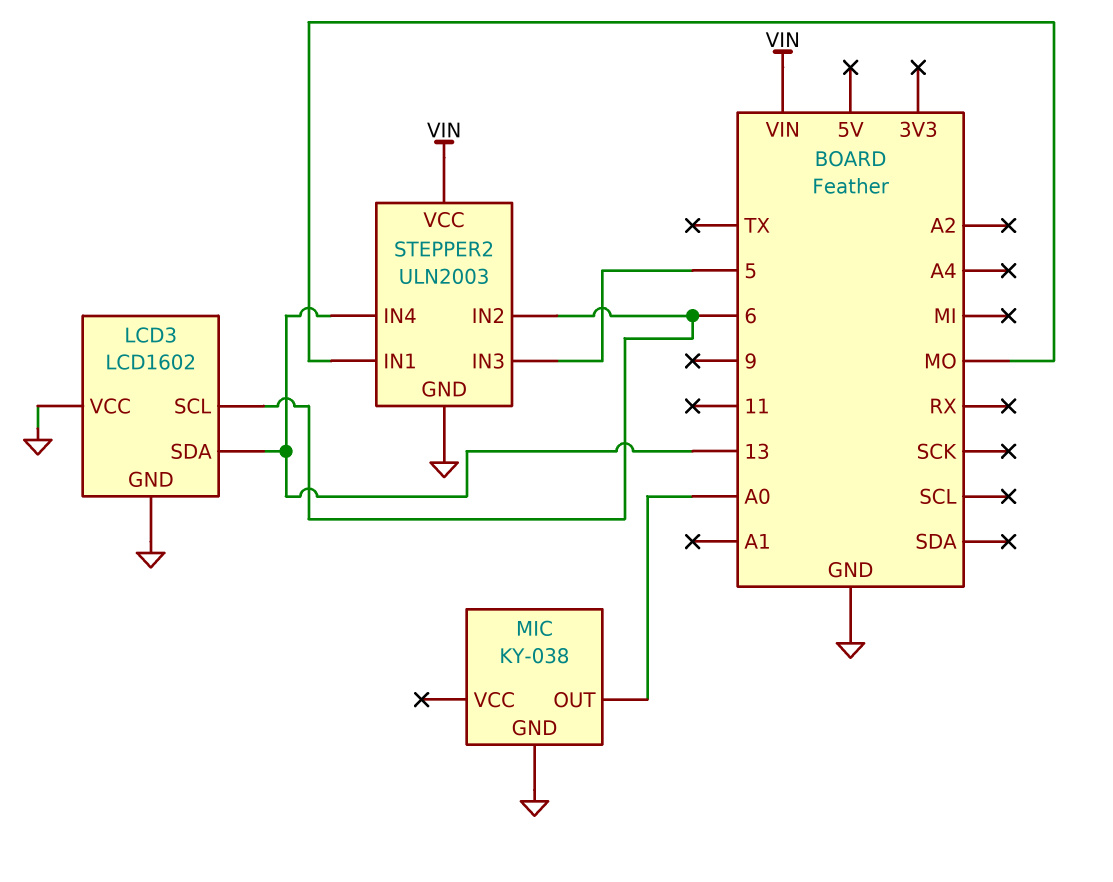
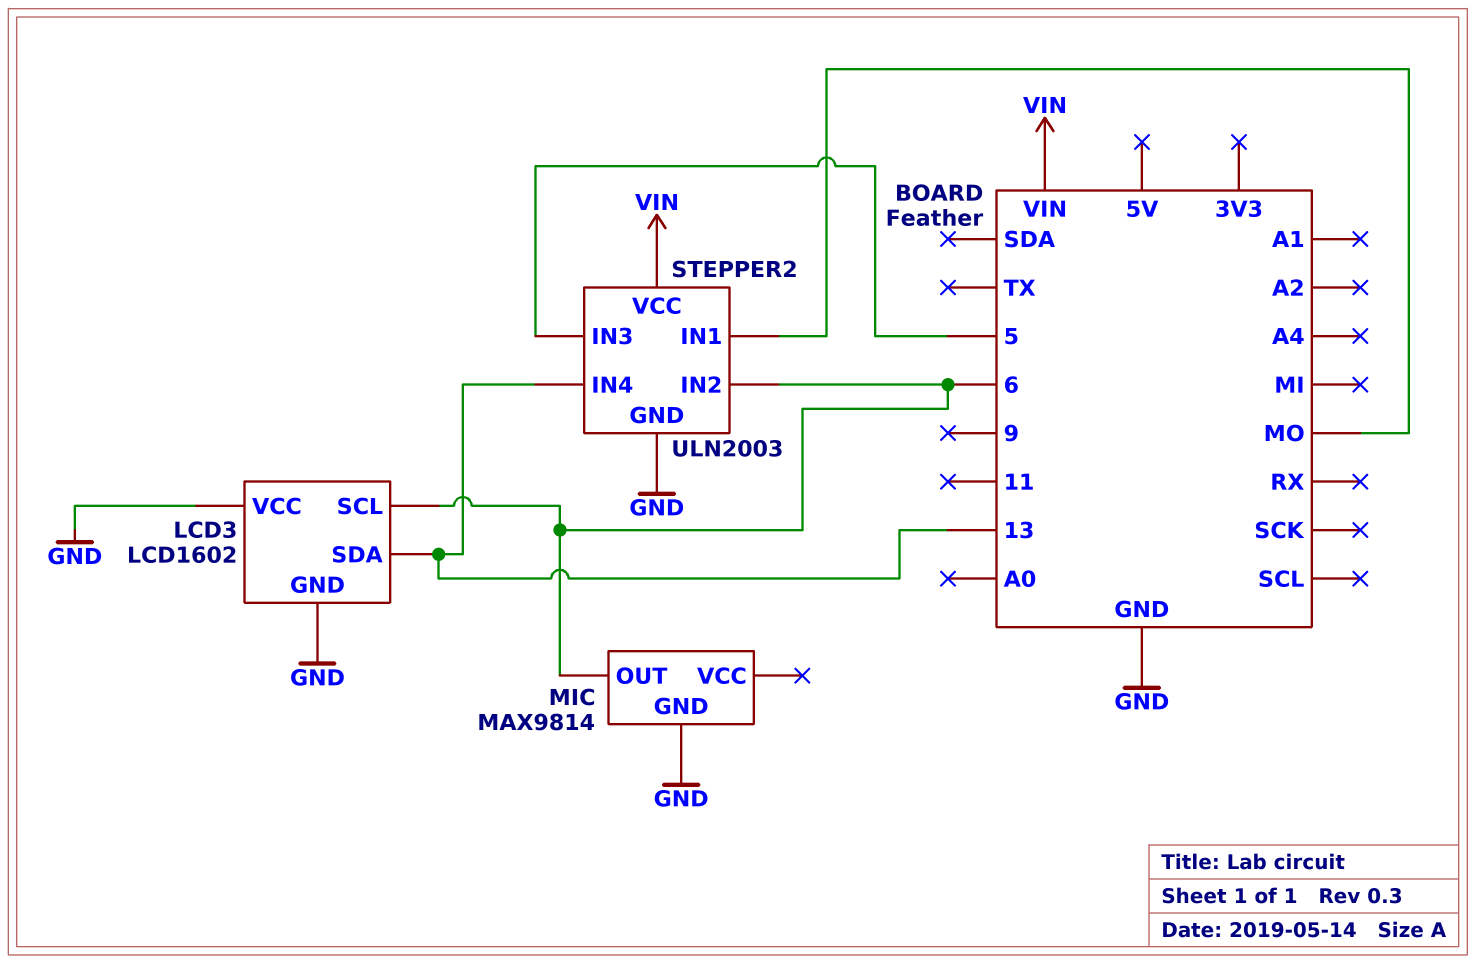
MIC: KY-038 -> MAX9814
MIC pin OUT: A0 -> 6

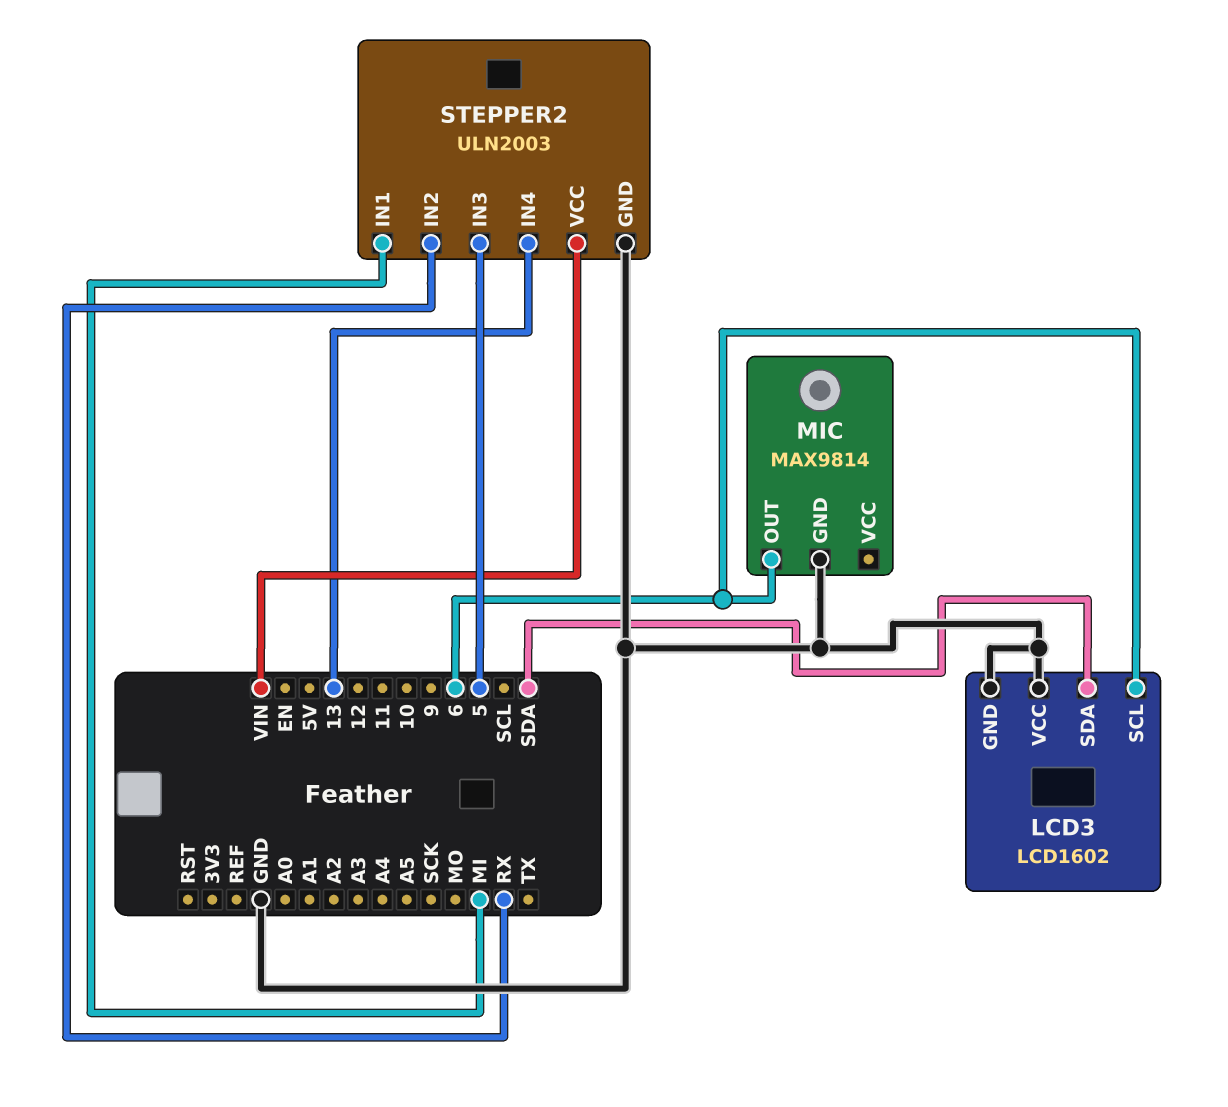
LCD3 pin SDA: 13 -> SDA
STEPPER2 pin IN1: MO -> MI
STEPPER2 pin IN2: 6 -> RX

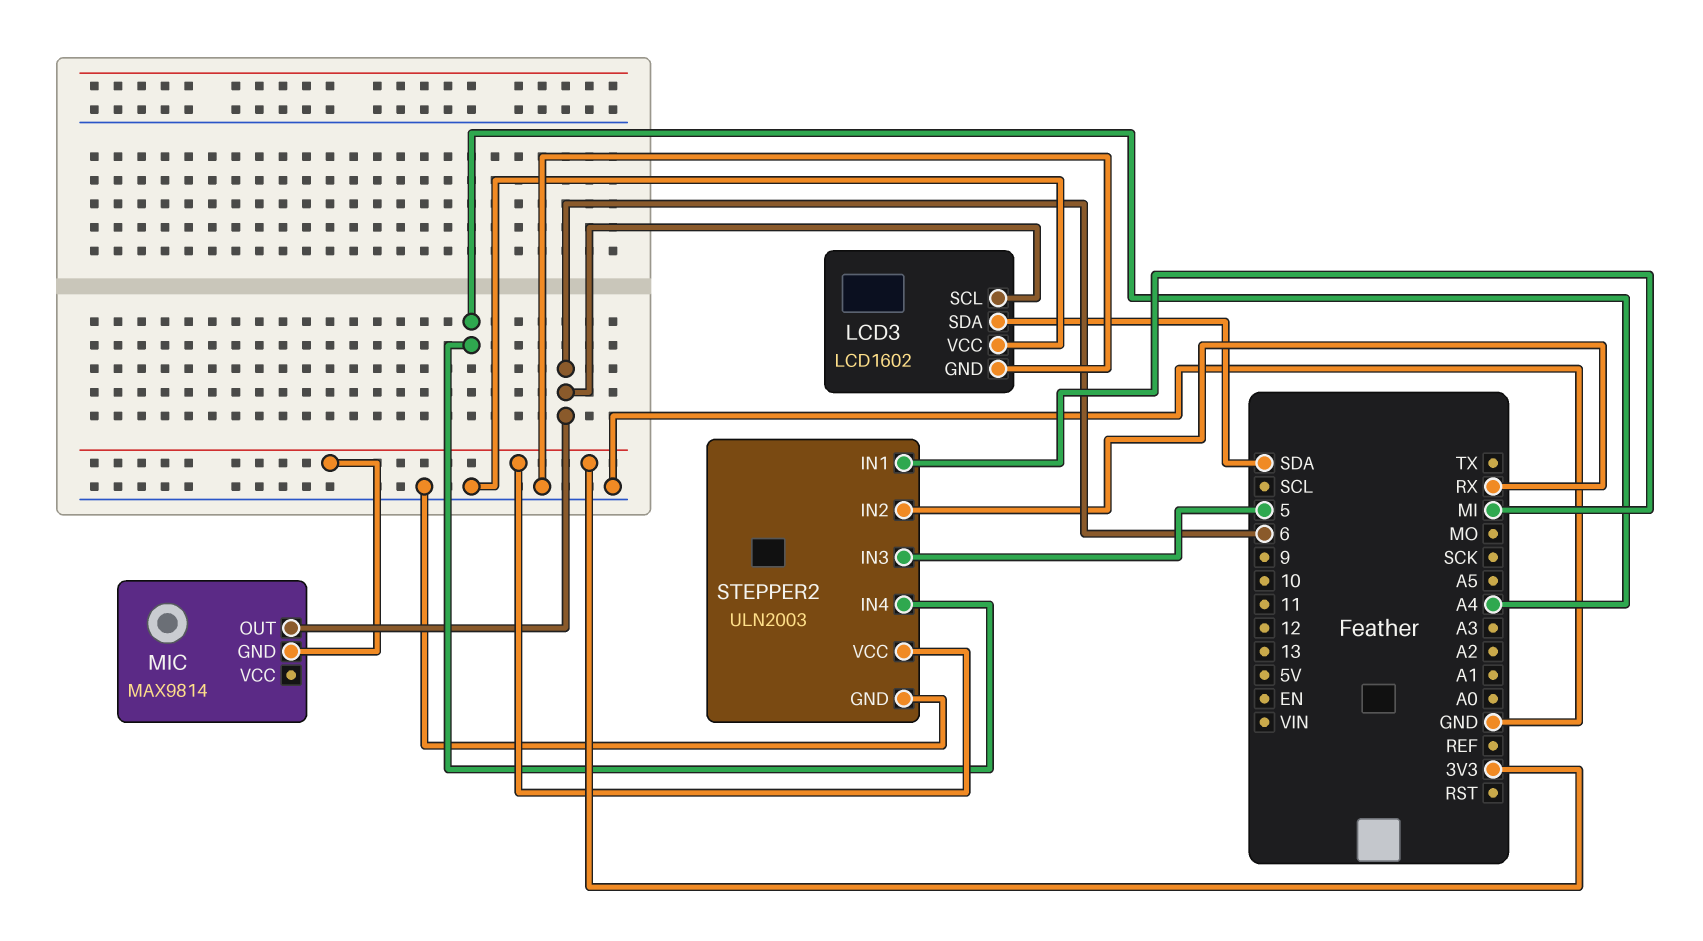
MIC pin GND: GND -> 3V3
STEPPER2 pin IN4: 13 -> A4
STEPPER2 pin VCC: VIN -> 3V3

